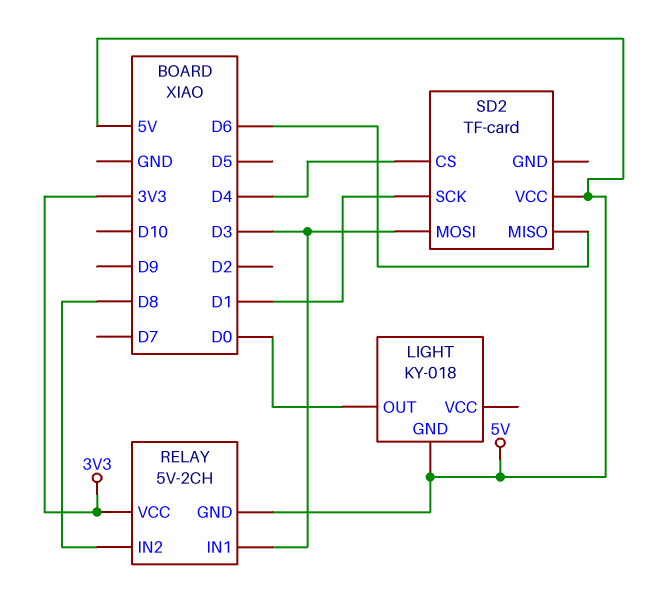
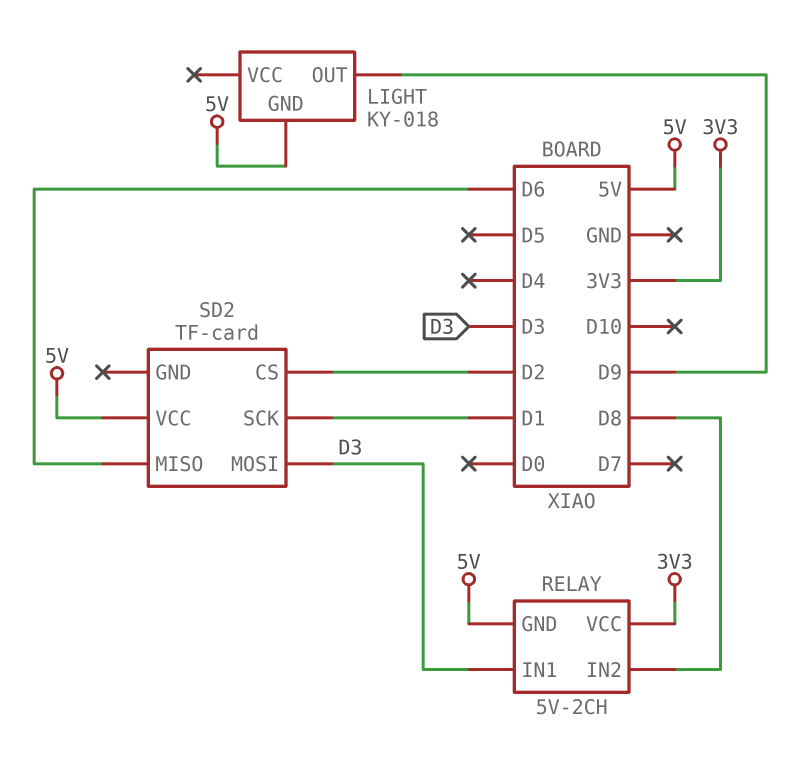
LIGHT pin OUT: D0 -> D9
SD2 pin CS: D4 -> D2

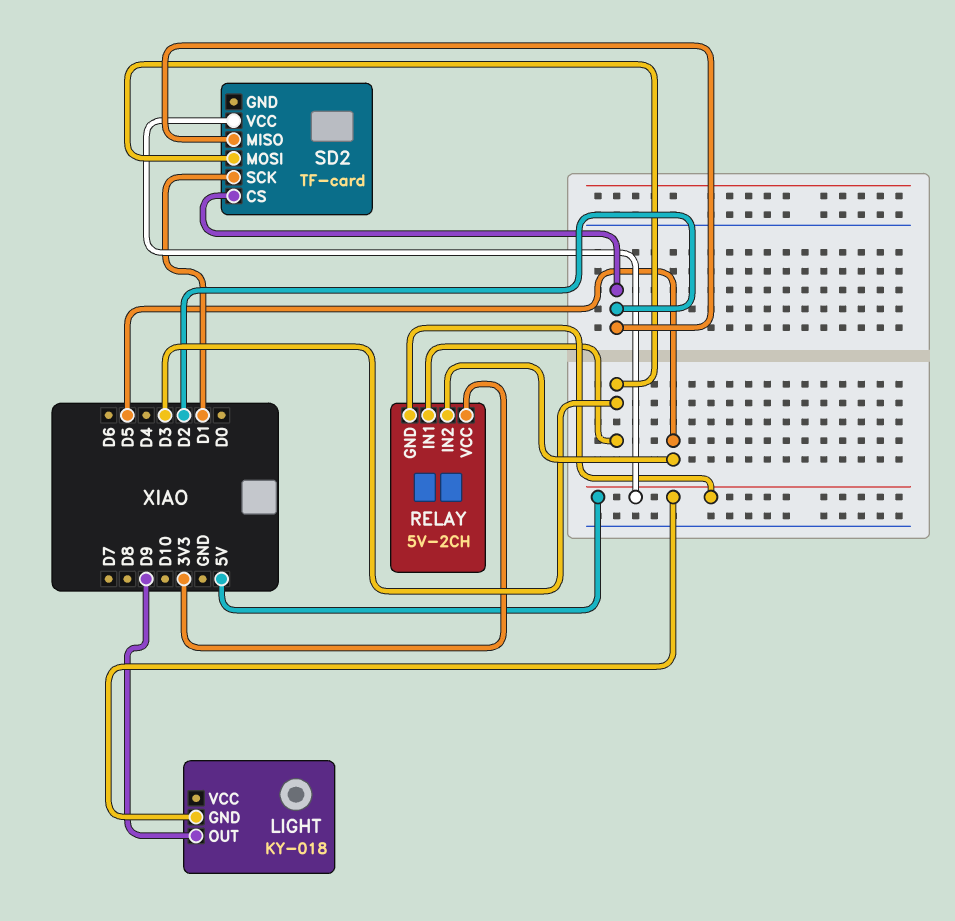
RELAY pin IN2: D8 -> D5
SD2 pin MISO: D6 -> D2

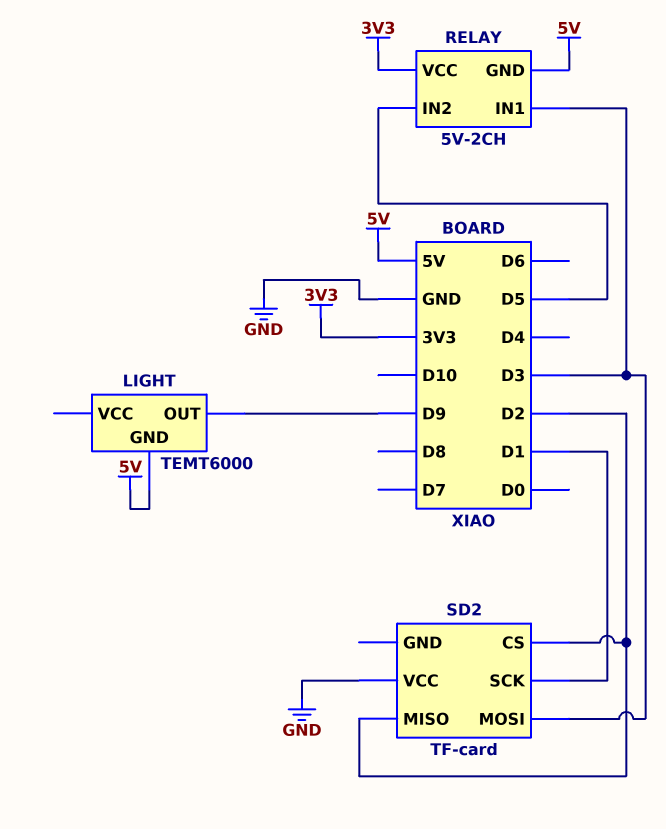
LIGHT: KY-018 -> TEMT6000
SD2 pin VCC: 5V -> GND

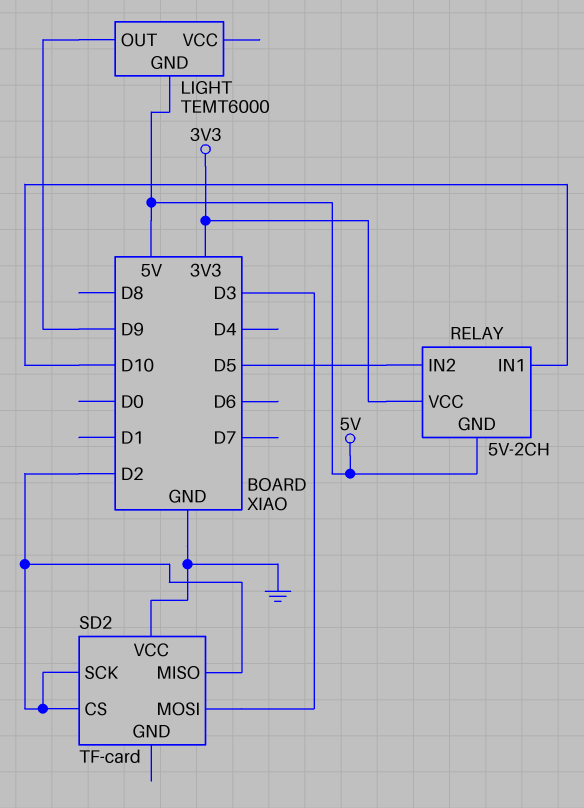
RELAY pin IN1: D3 -> D10
SD2 pin SCK: D1 -> D2

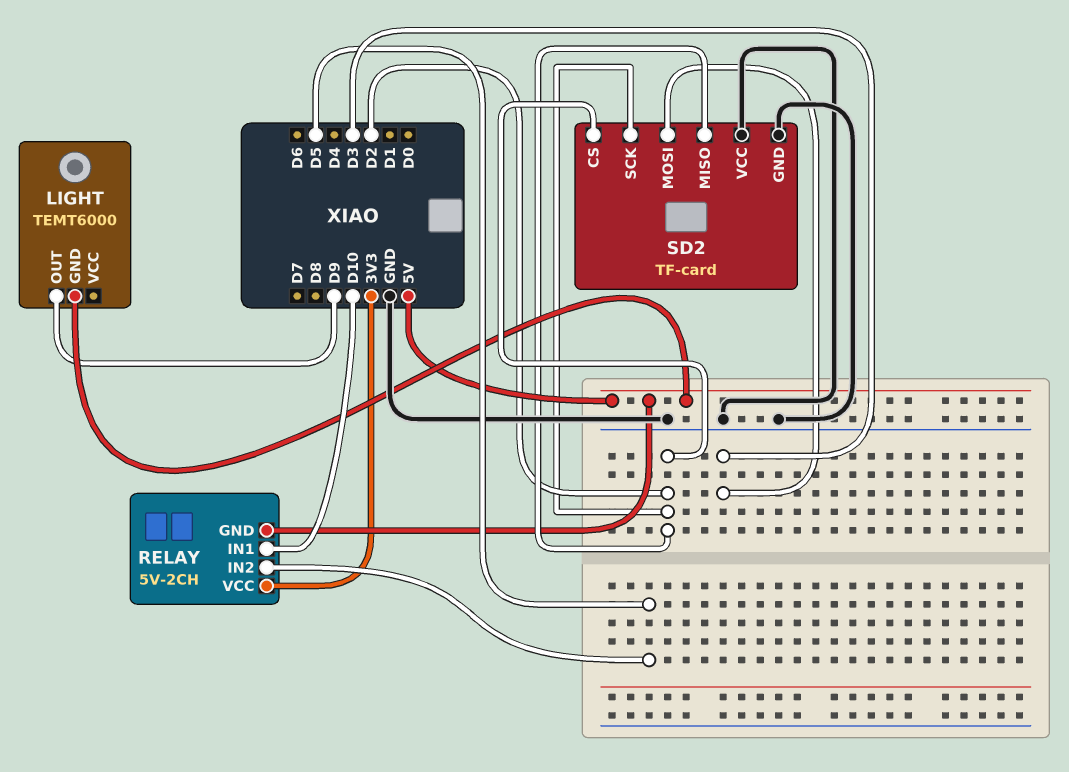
SD2 pin GND: none -> GND

